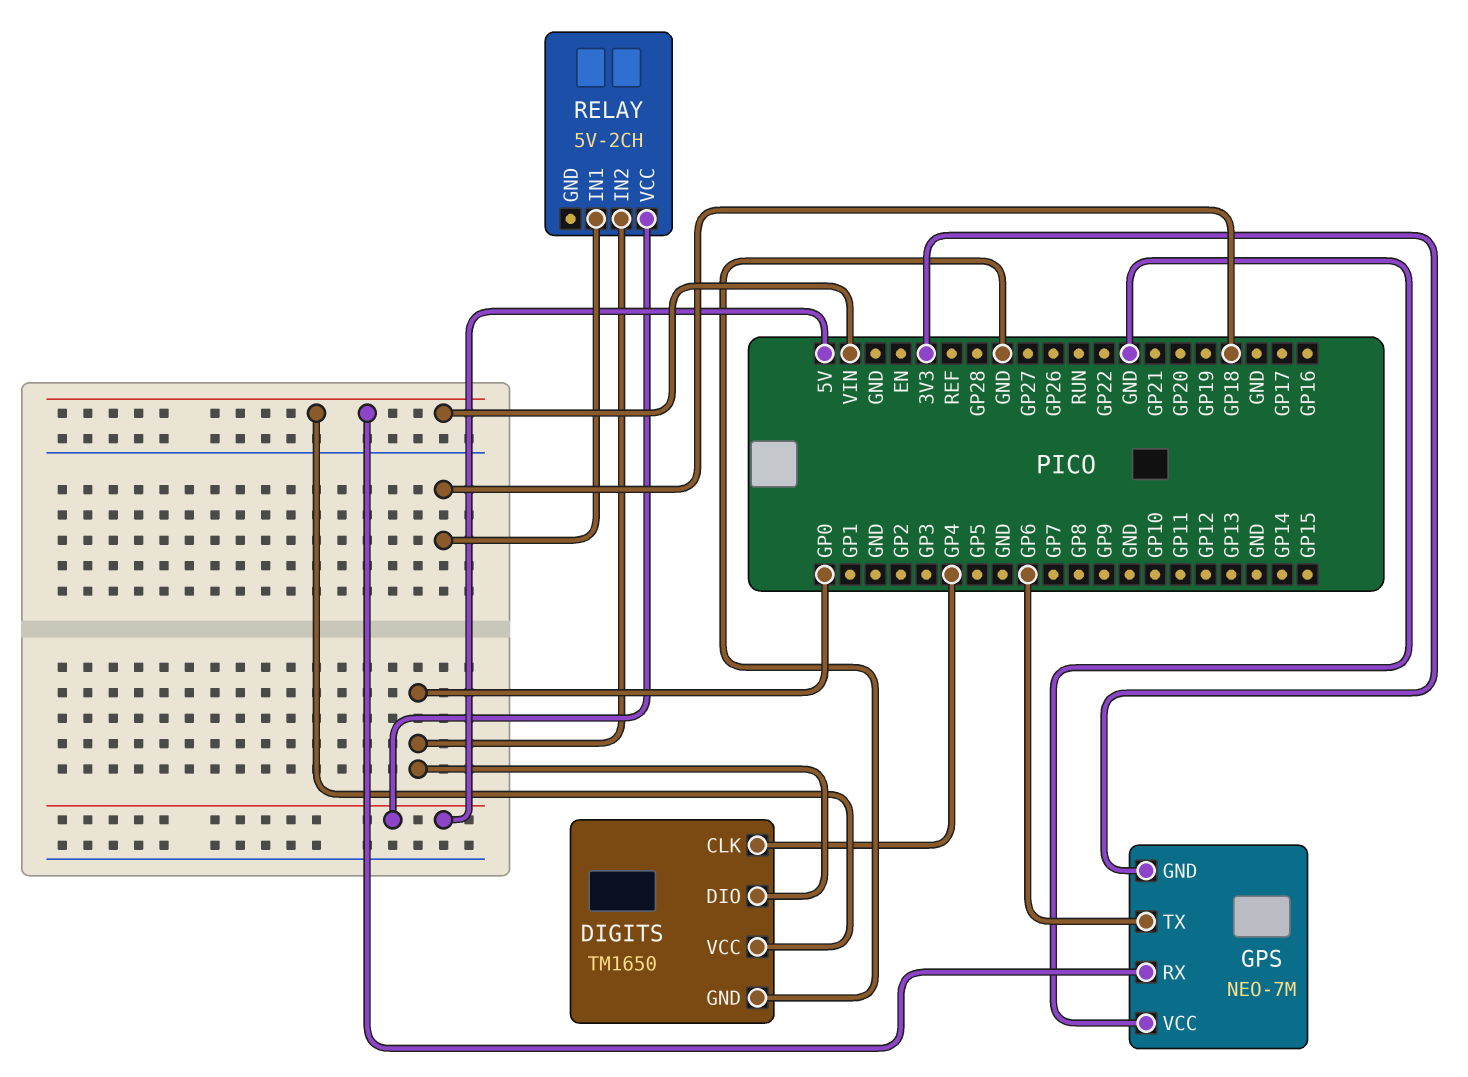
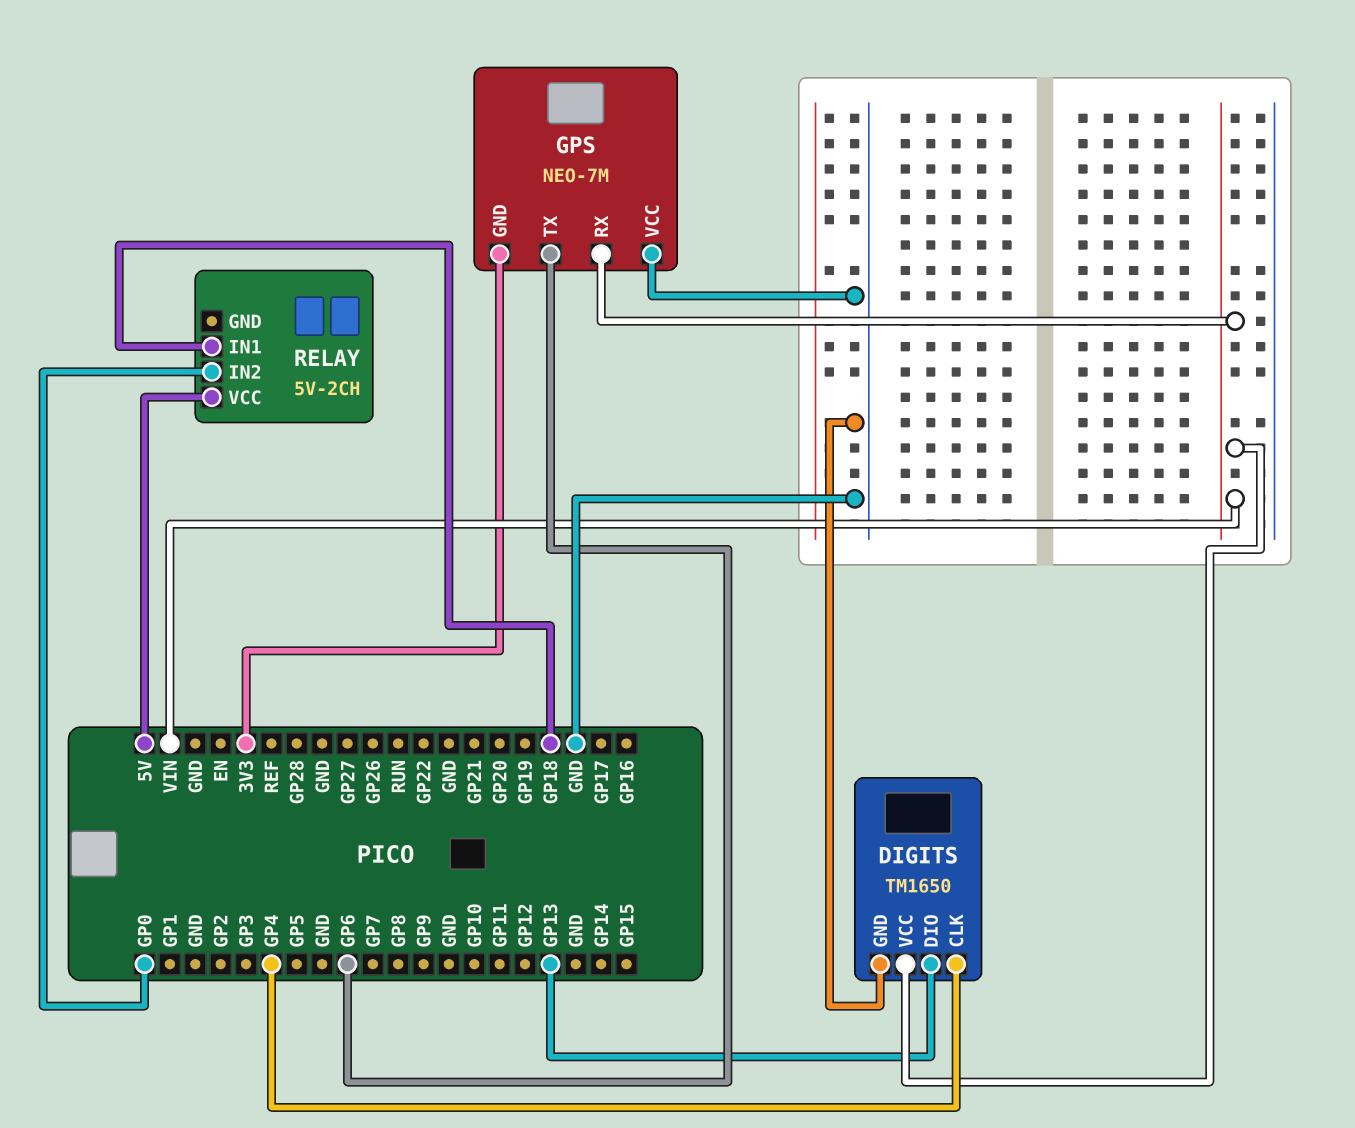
DIGITS pin DIO: GP0 -> GP13

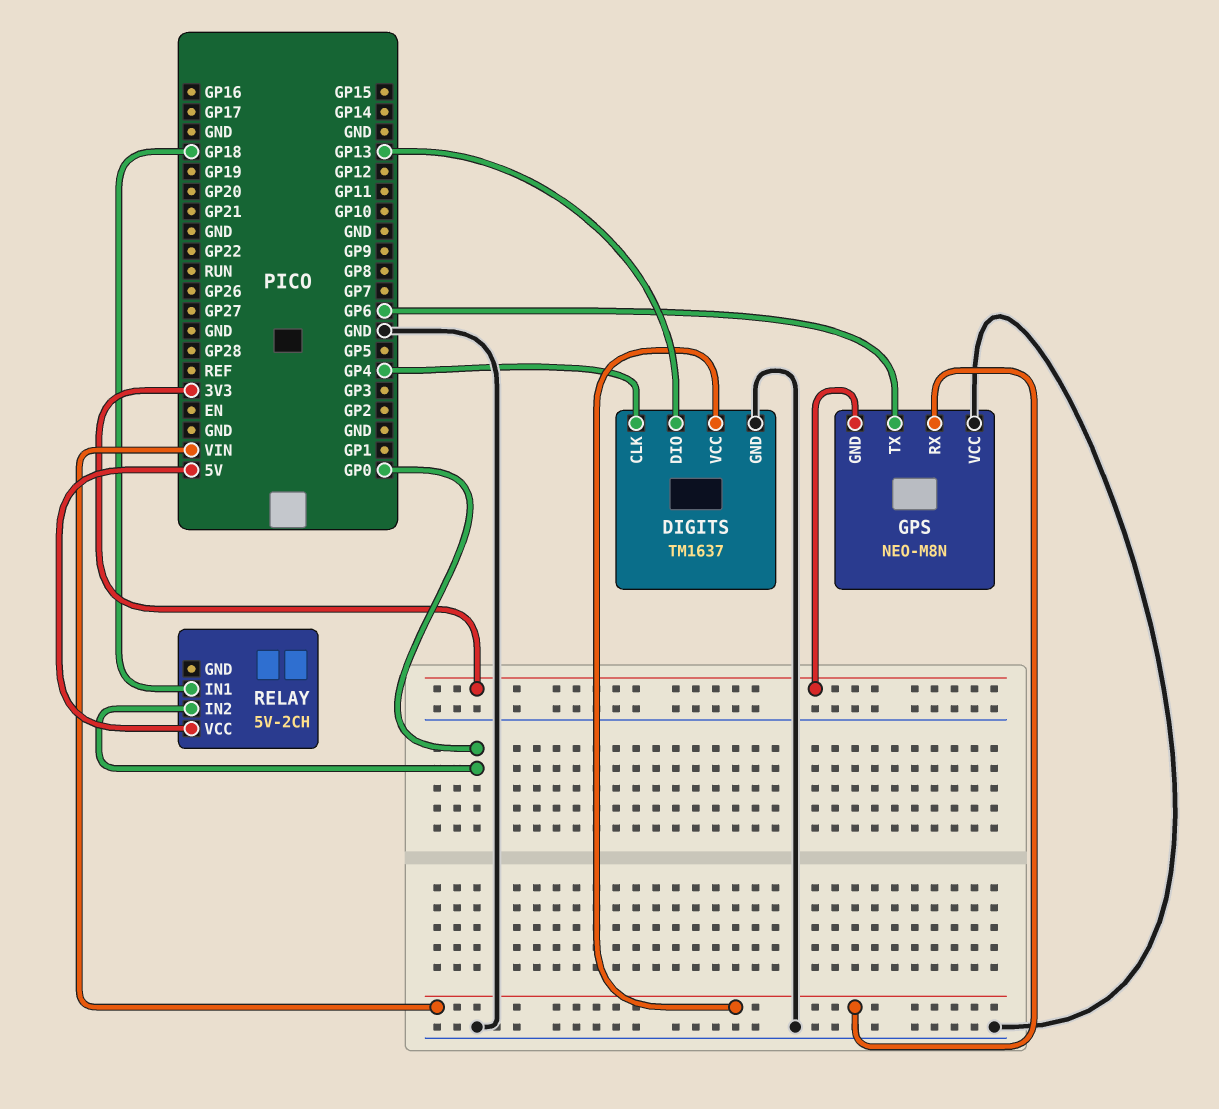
DIGITS: TM1650 -> TM1637
GPS: NEO-7M -> NEO-M8N

